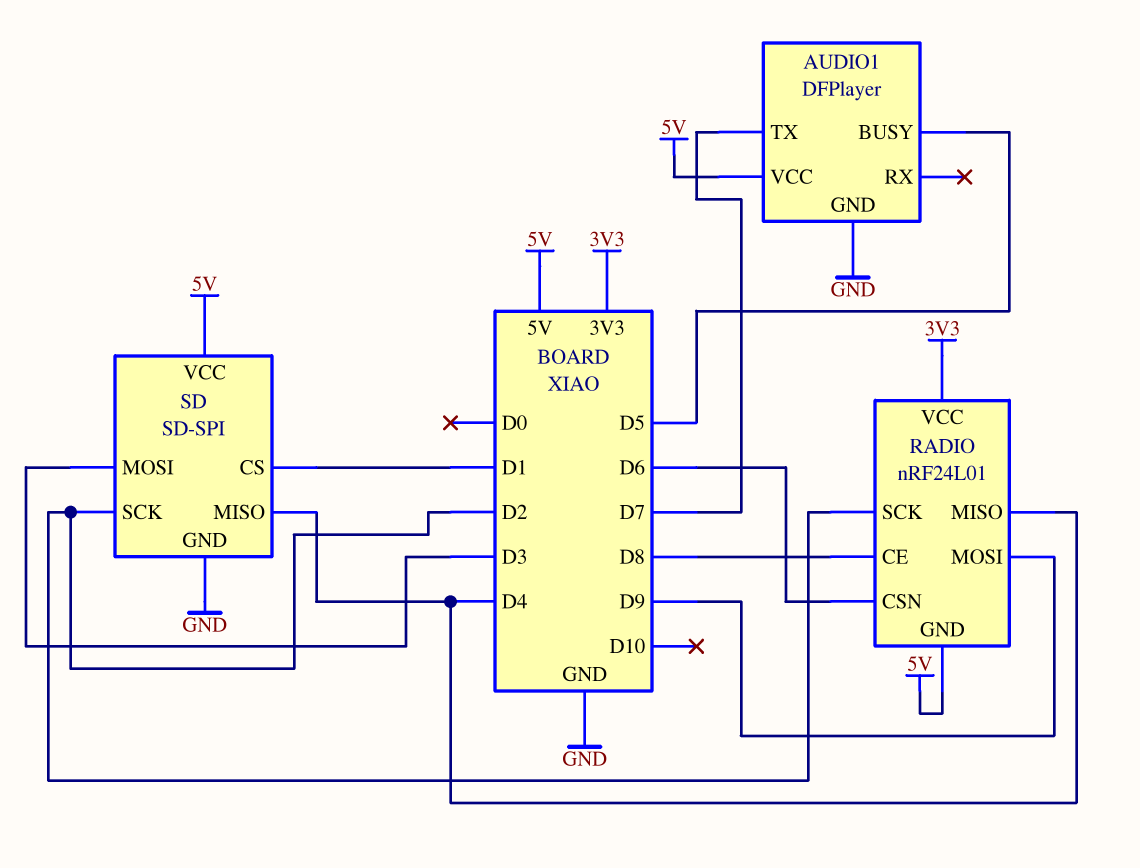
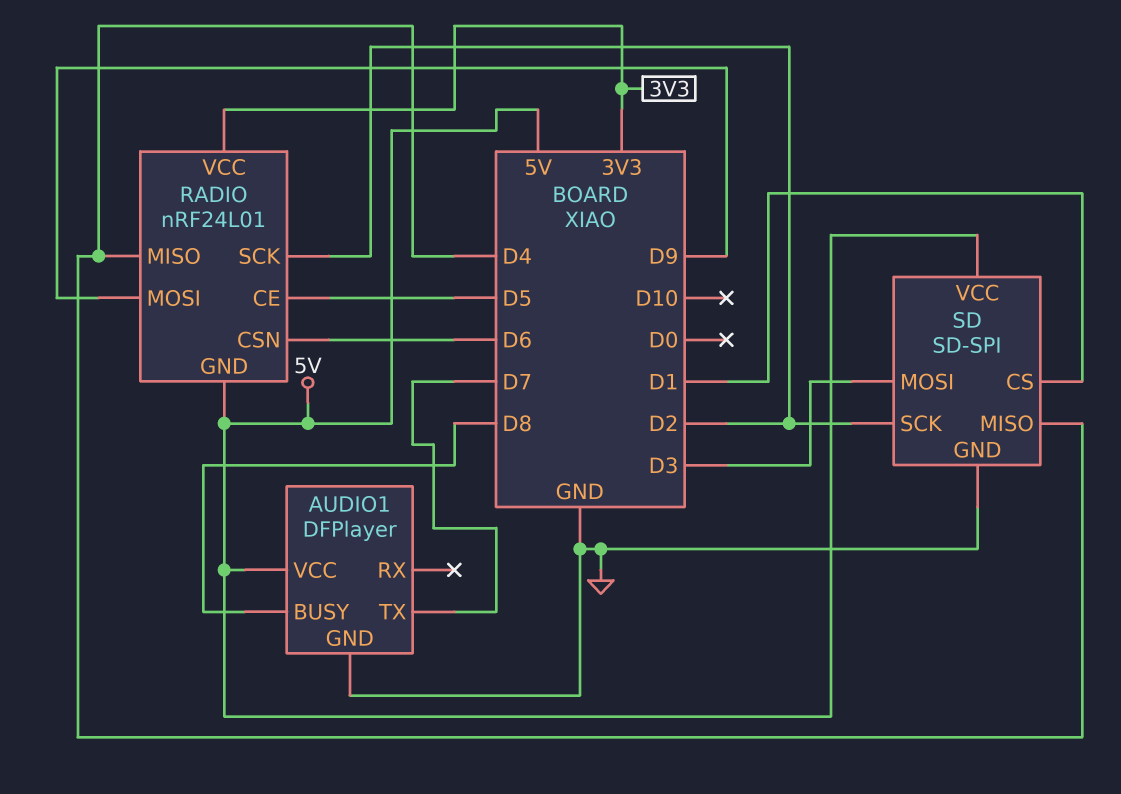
AUDIO1 pin BUSY: D5 -> D8
RADIO pin CE: D8 -> D5

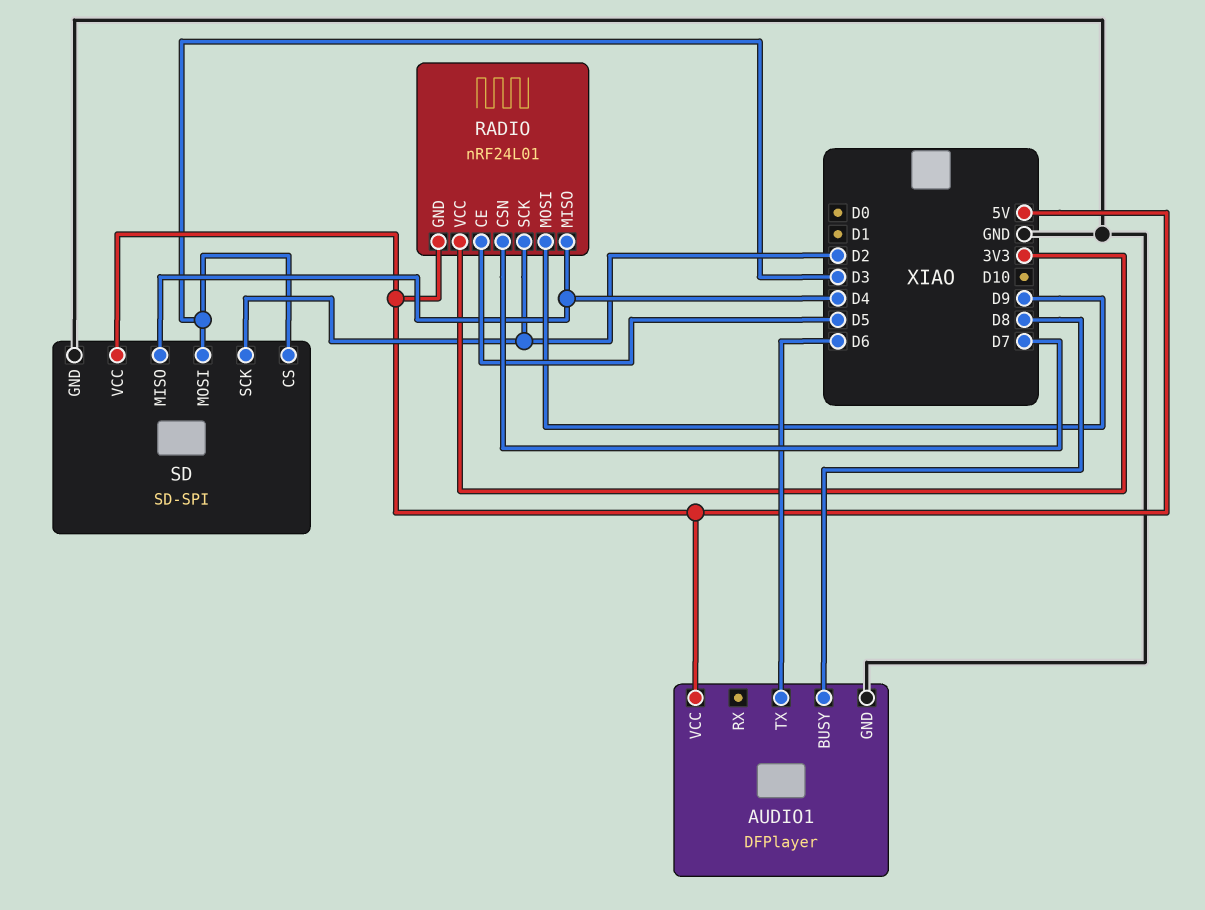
AUDIO1 pin TX: D7 -> D6
RADIO pin CSN: D6 -> D7
SD pin CS: D1 -> D3

